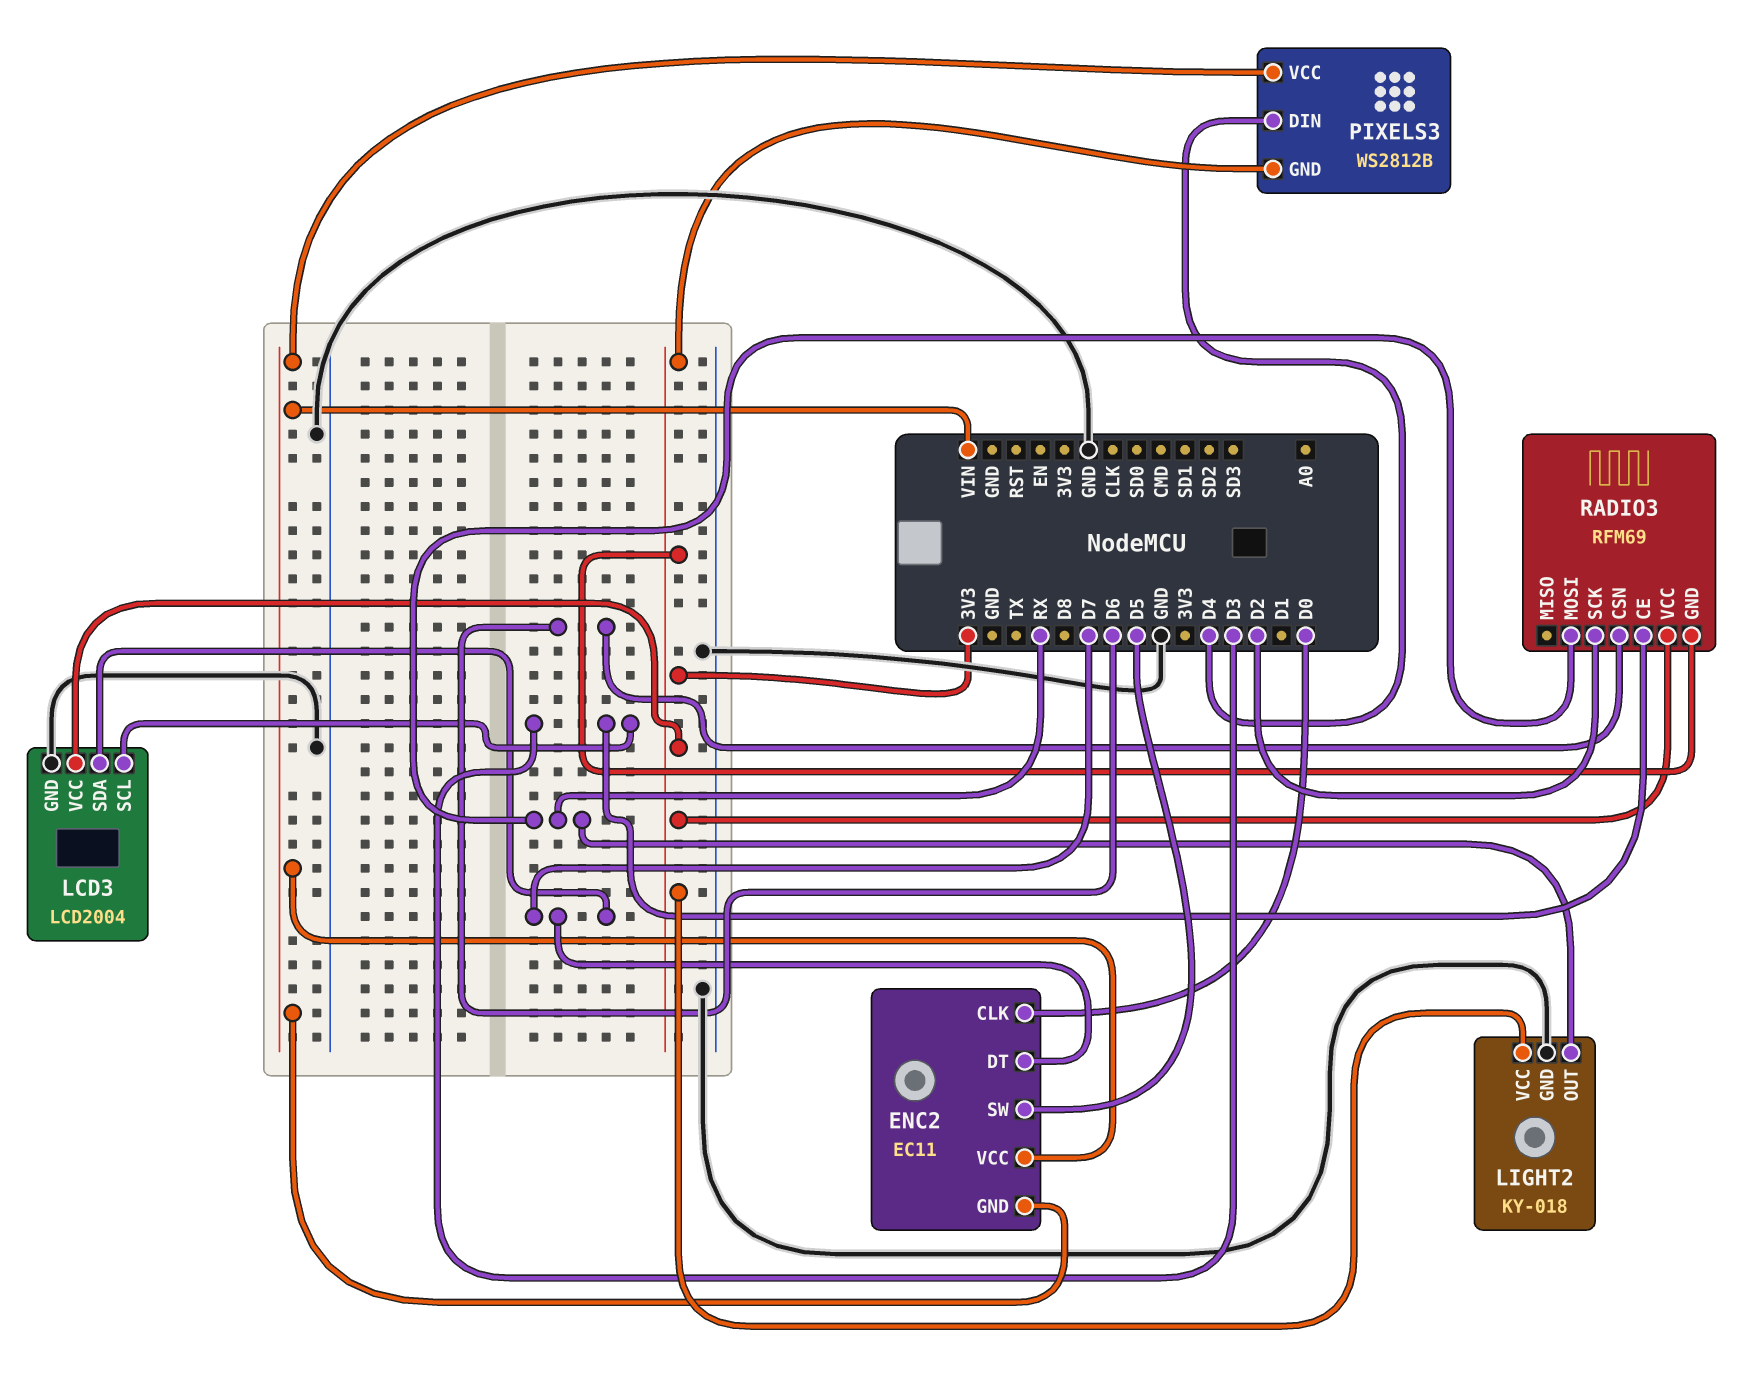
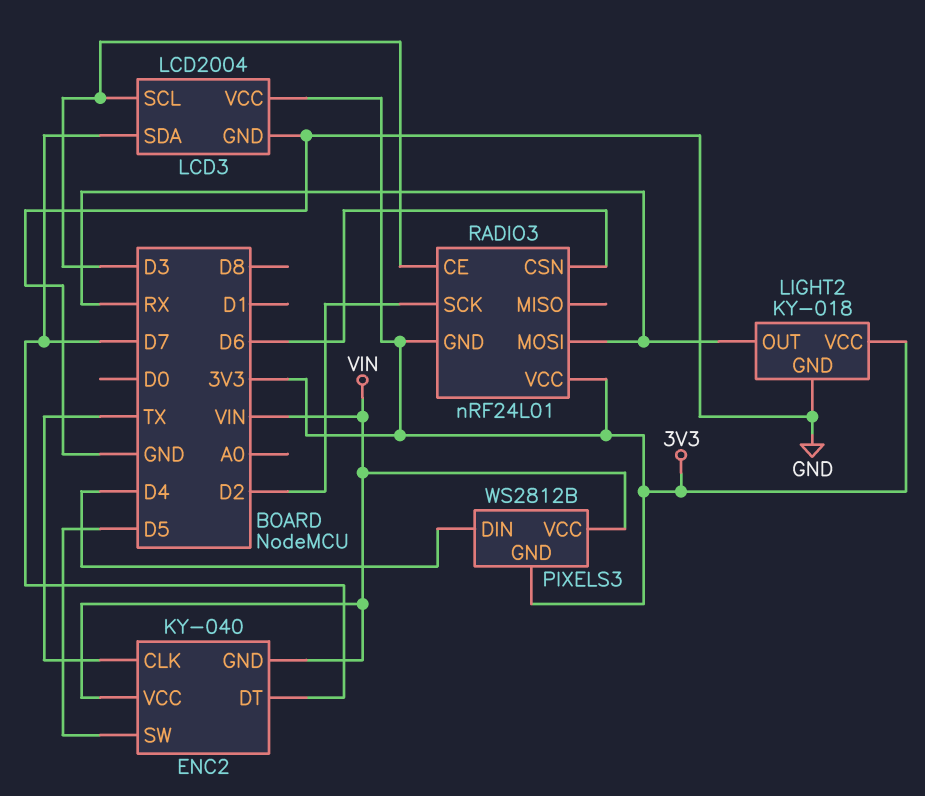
ENC2: EC11 -> KY-040
ENC2 pin CLK: D0 -> TX
RADIO3: RFM69 -> nRF24L01

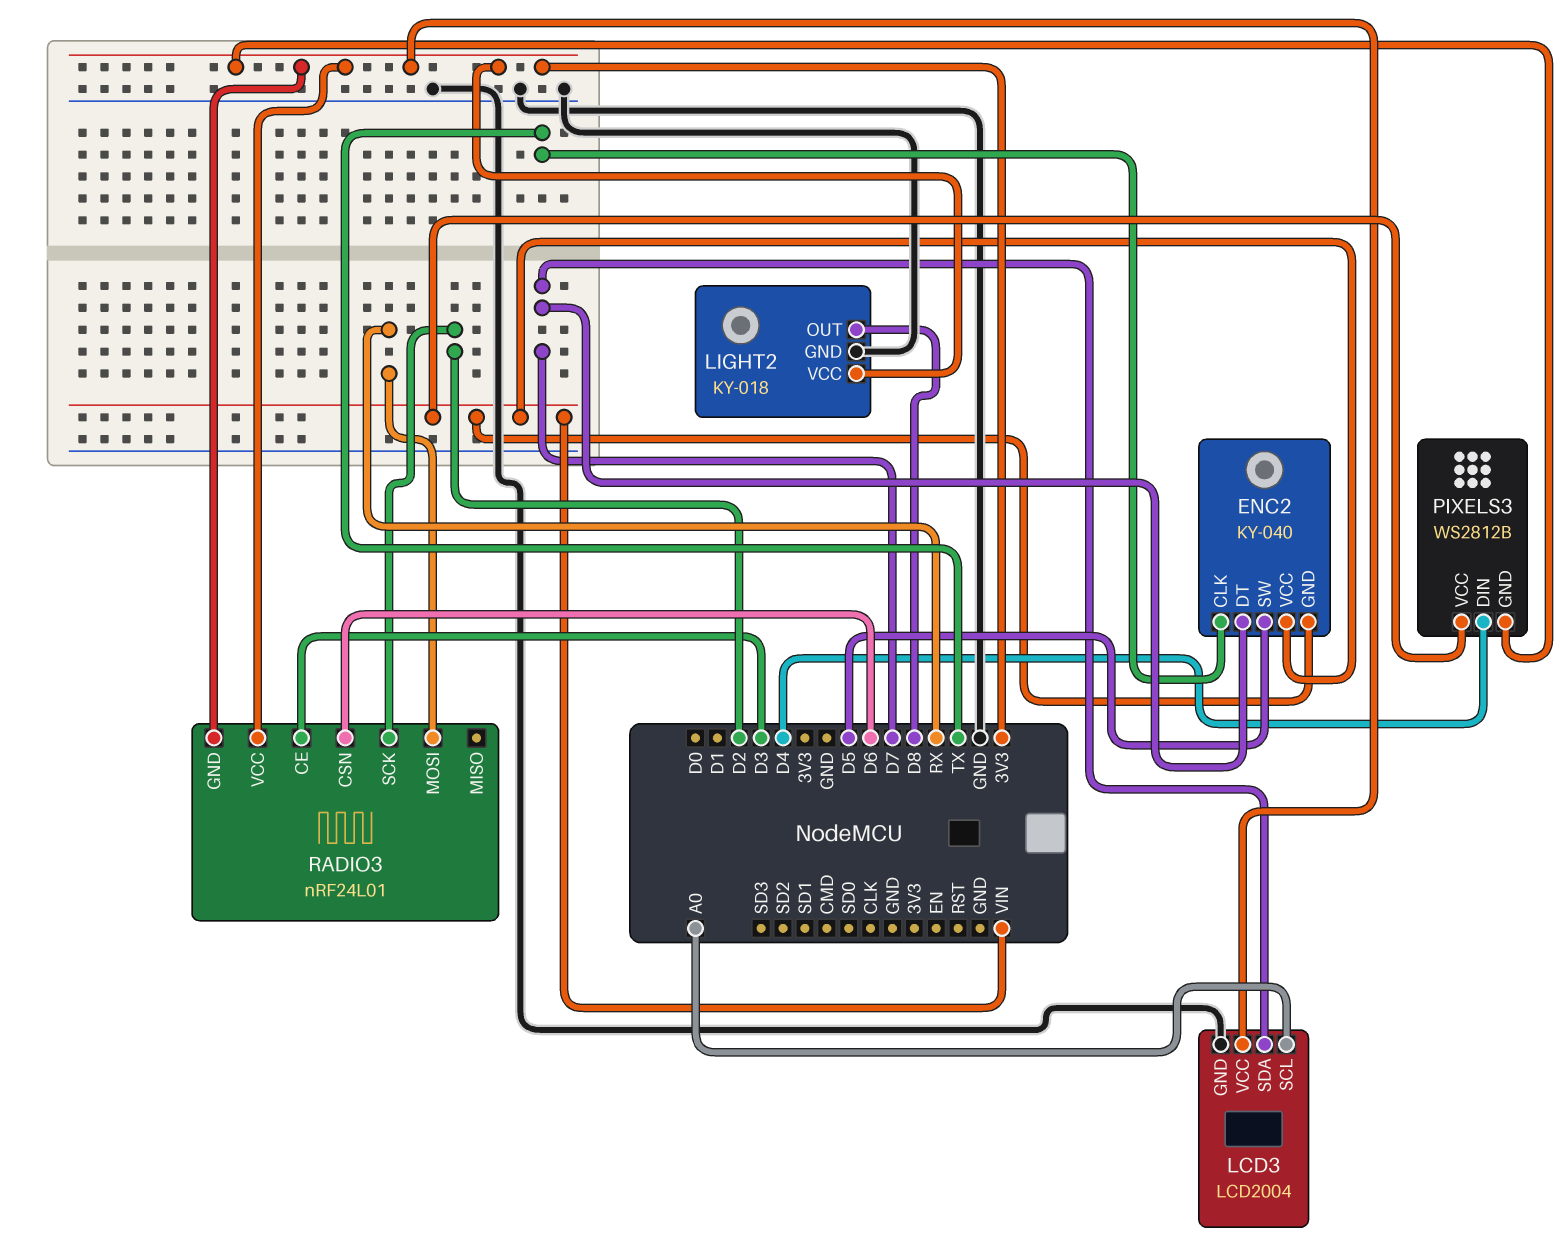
LCD3 pin SCL: D3 -> A0
LIGHT2 pin OUT: RX -> D8

